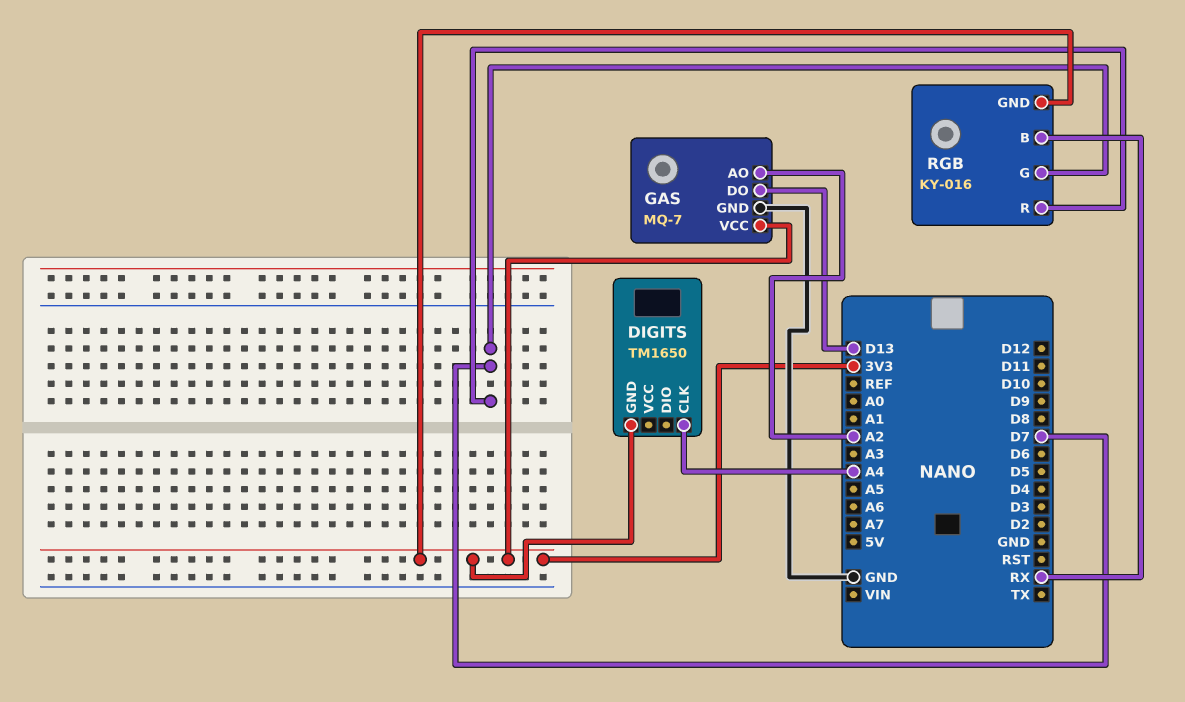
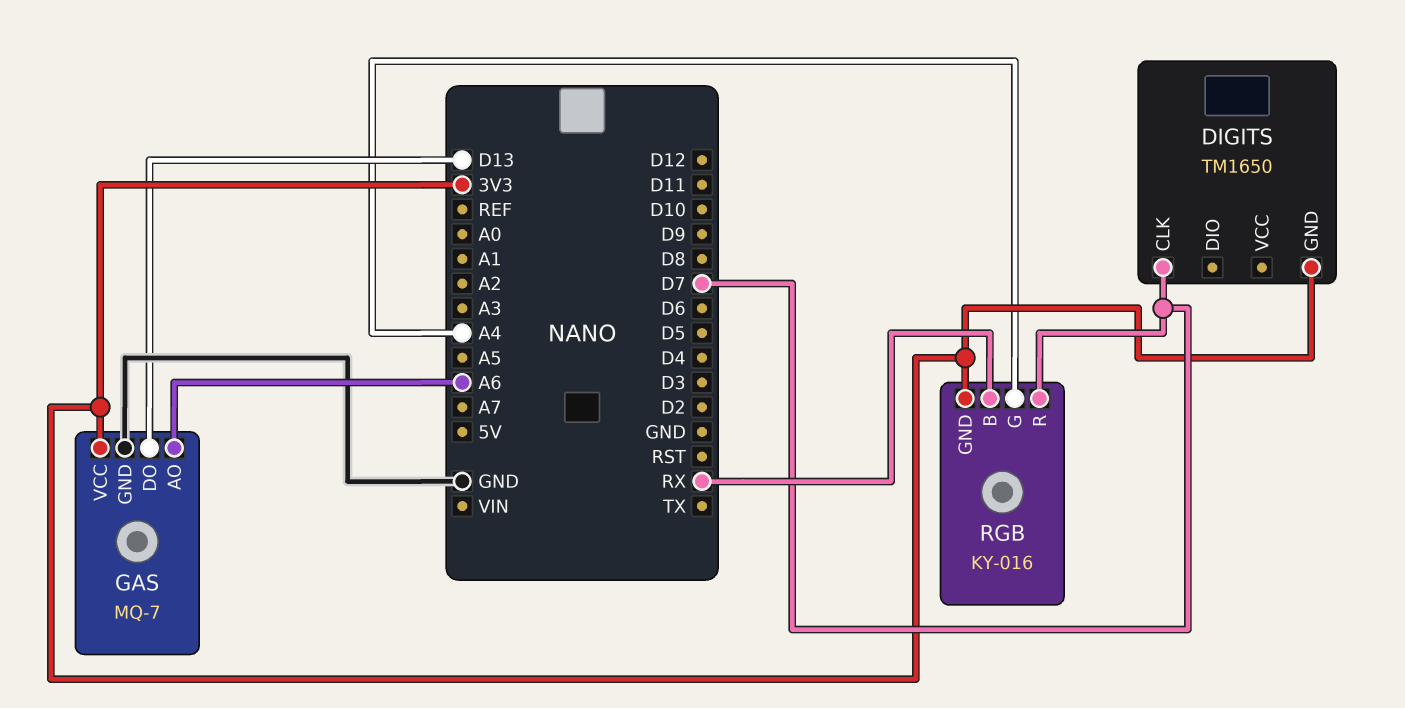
DIGITS pin CLK: A4 -> D7
GAS pin AO: A2 -> A6
RGB pin G: D7 -> A4

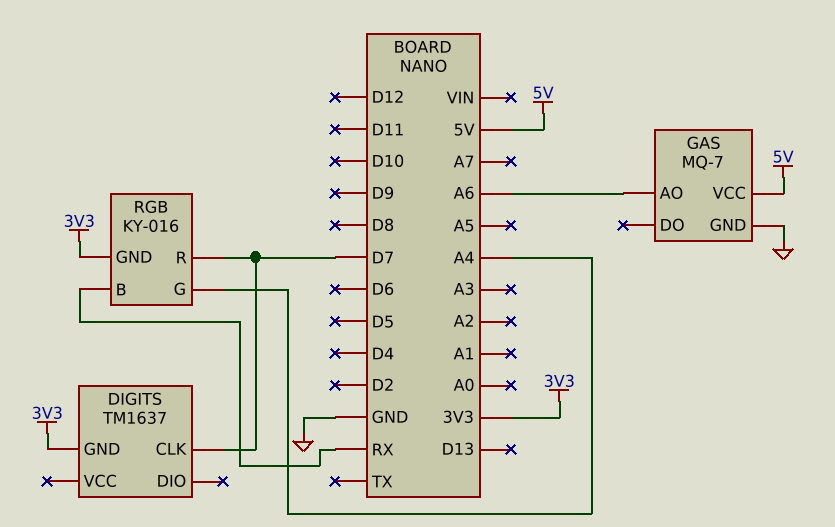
DIGITS: TM1650 -> TM1637
GAS pin DO: D13 -> none
GAS pin VCC: 3V3 -> 5V

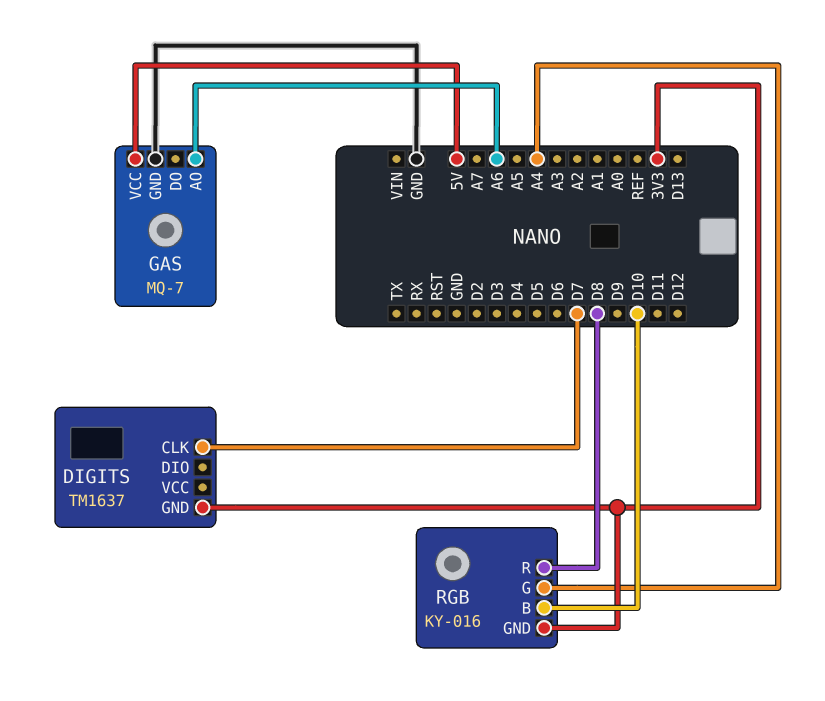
RGB pin B: RX -> D10
RGB pin R: D7 -> D8

